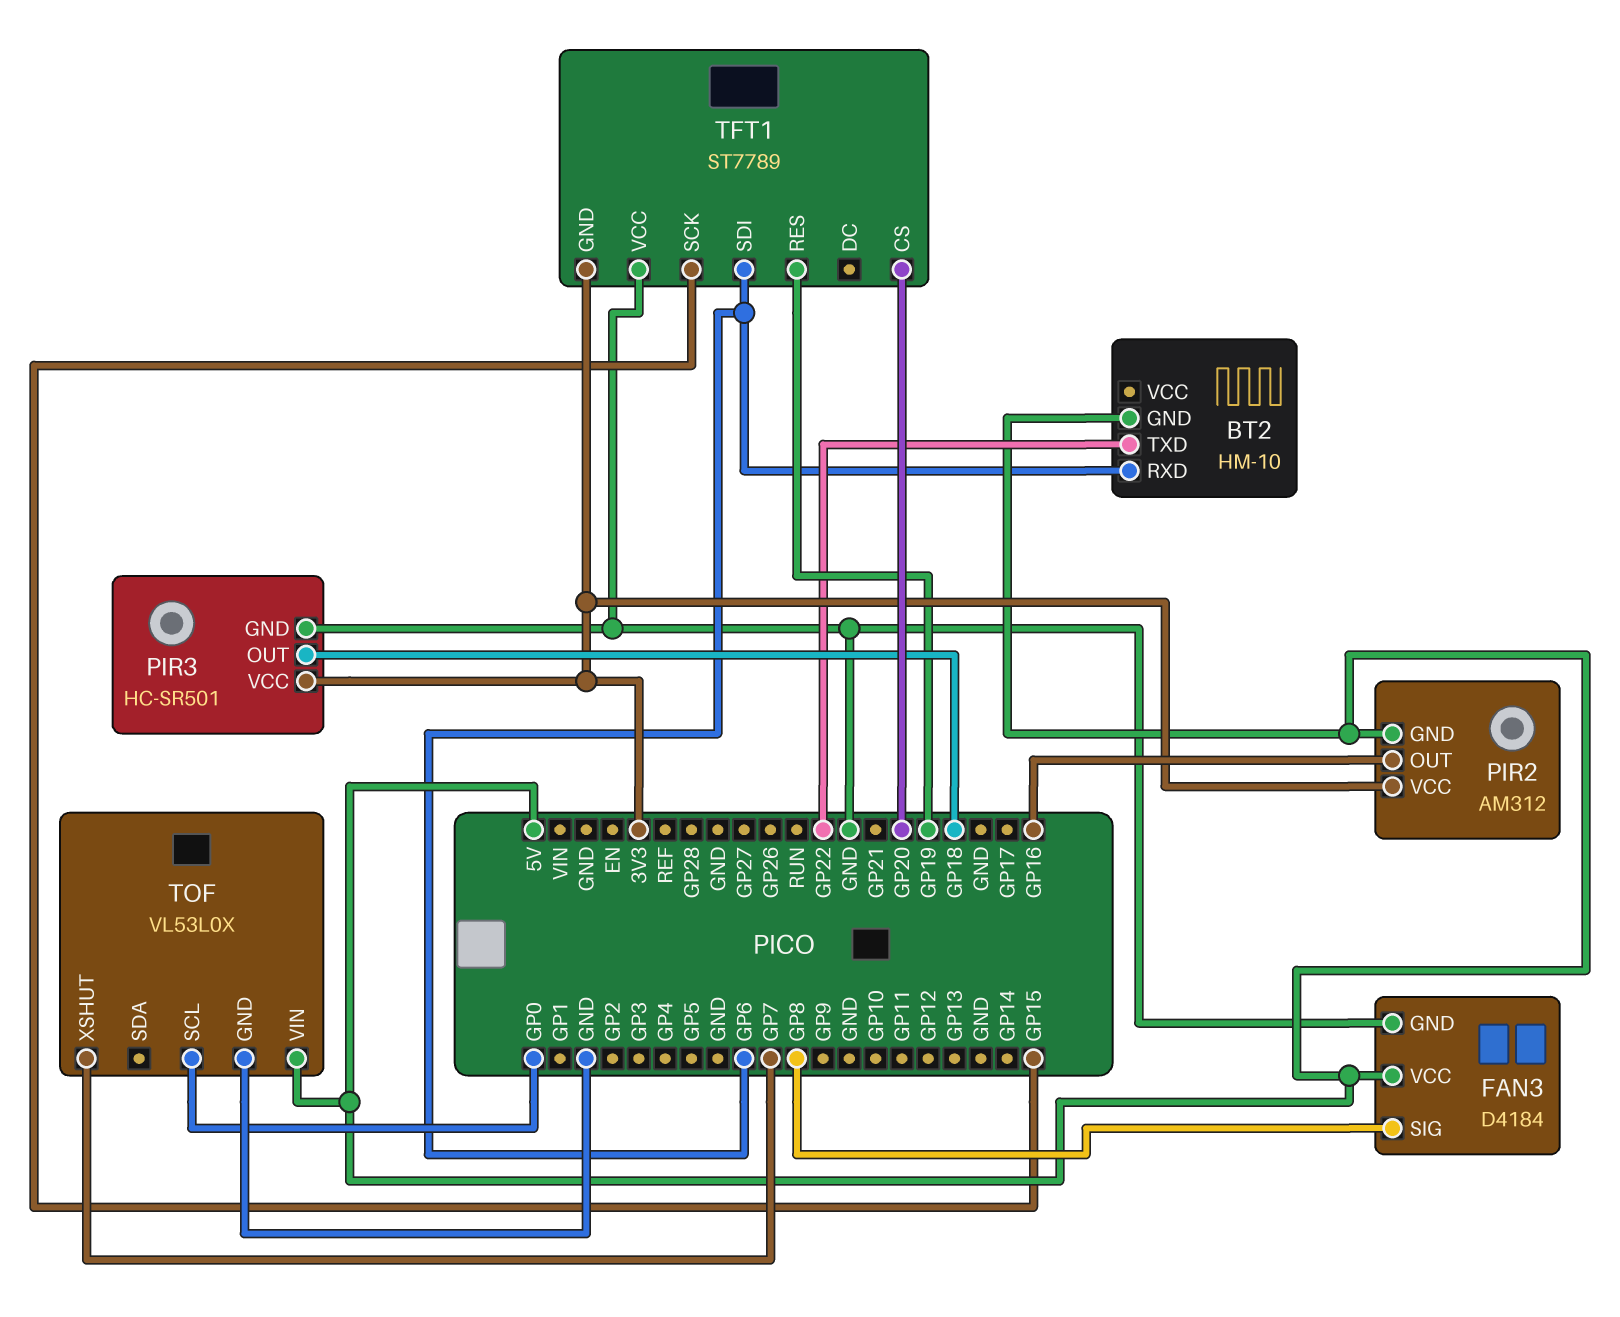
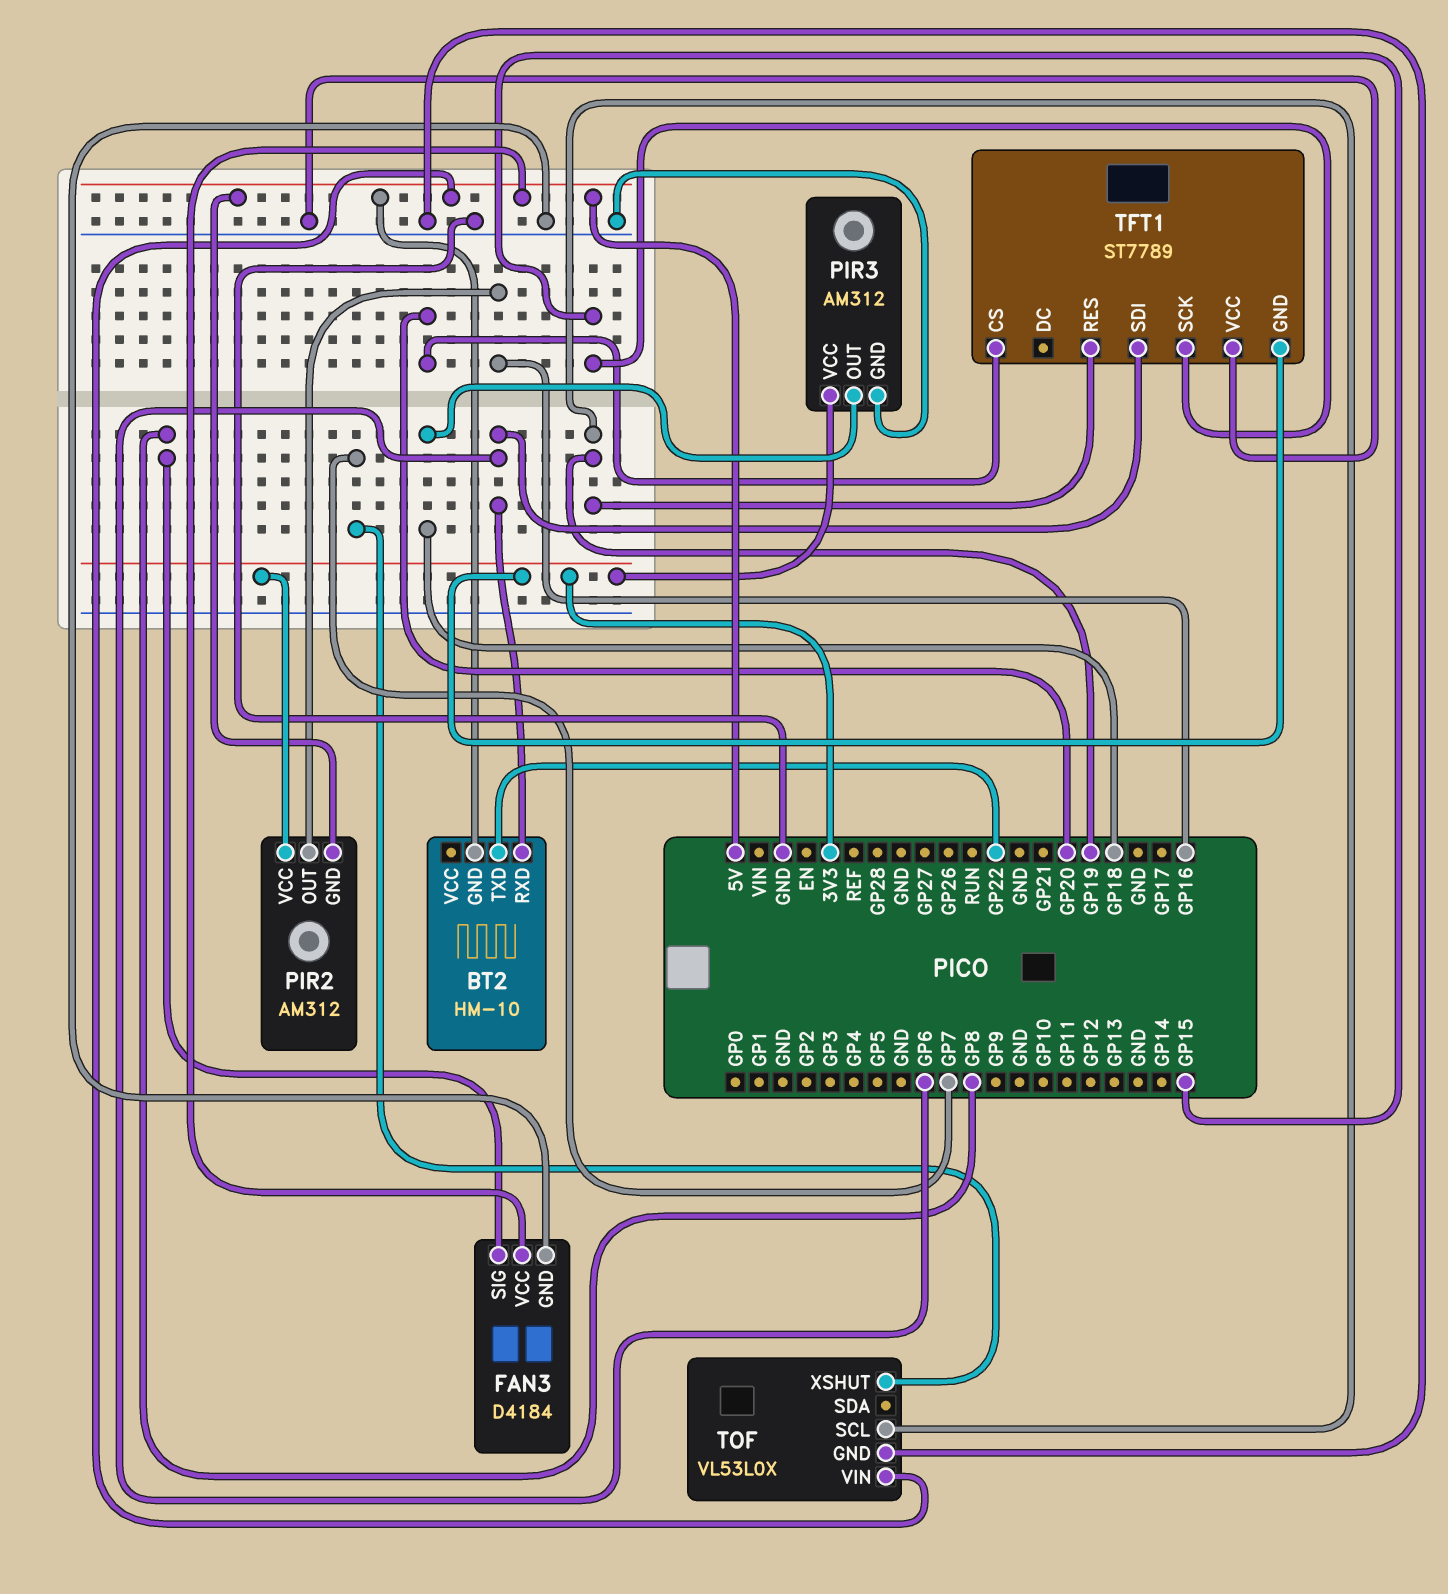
PIR3: HC-SR501 -> AM312
TOF pin SCL: GP0 -> GP19

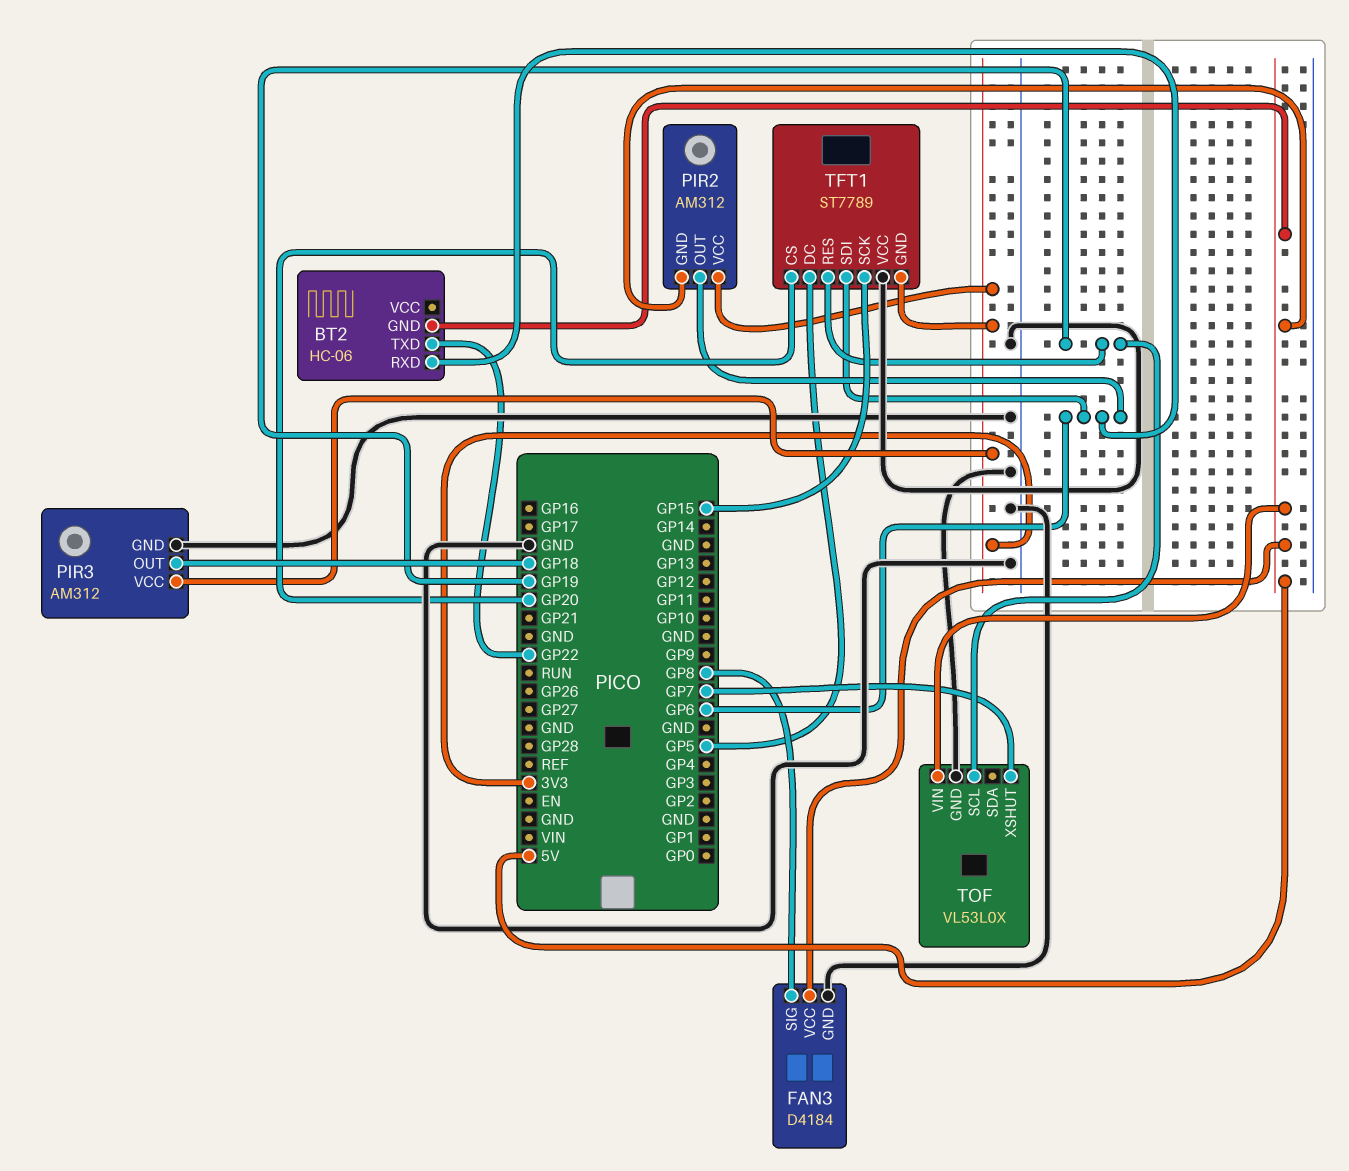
BT2: HM-10 -> HC-06
PIR2 pin OUT: GP16 -> GP6
TFT1 pin DC: none -> GP5

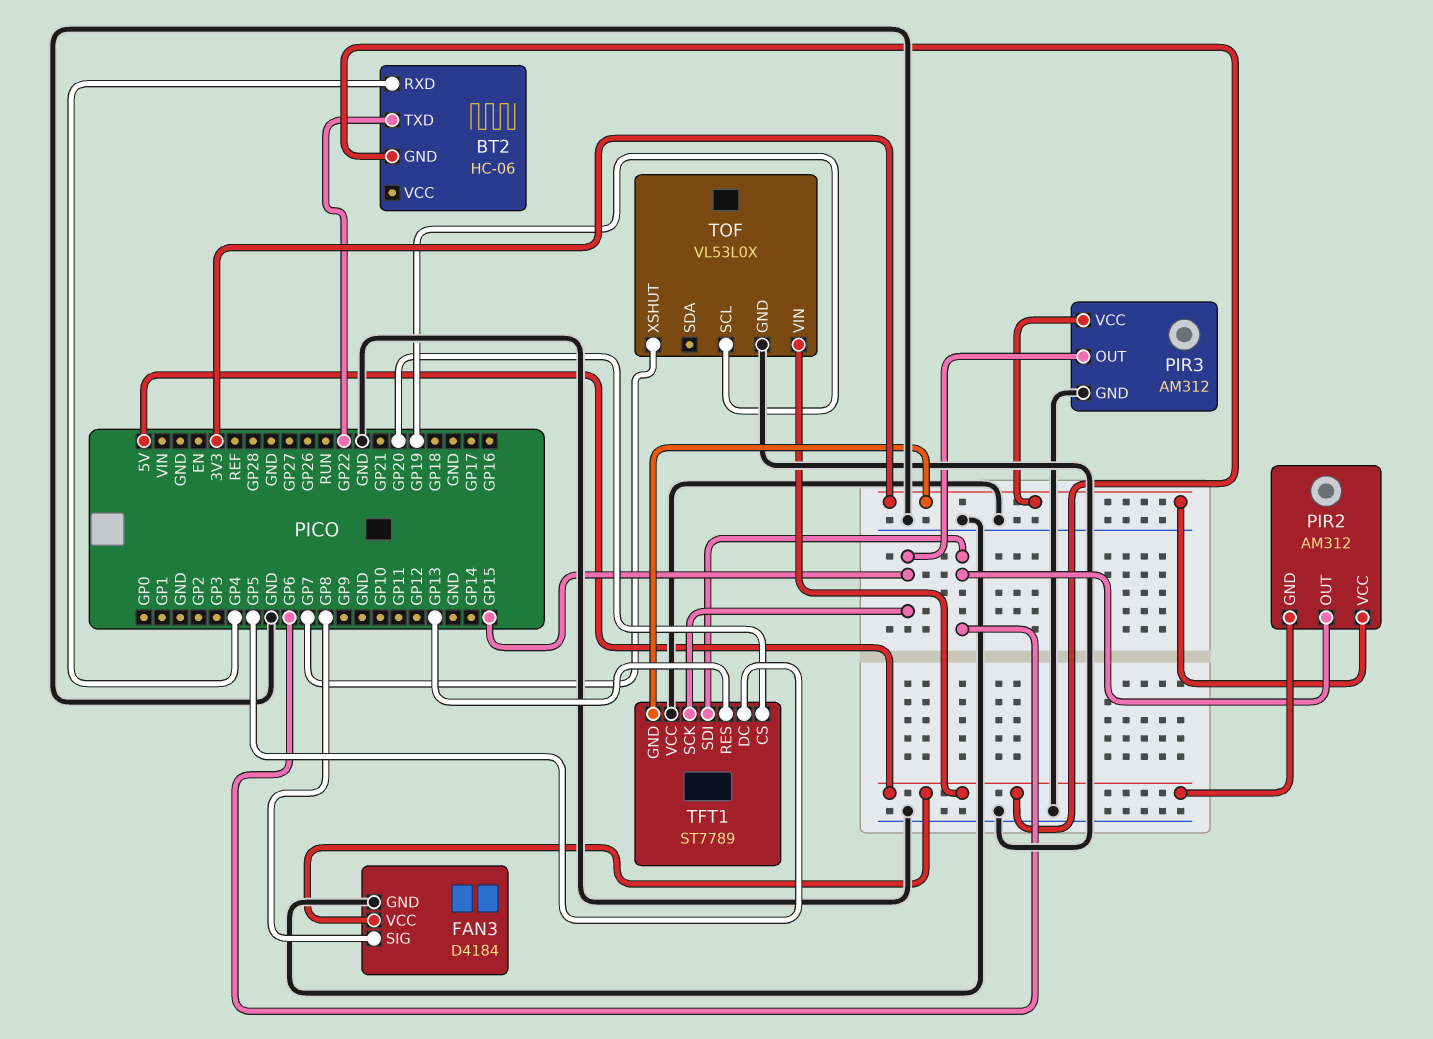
BT2 pin RXD: GP6 -> GP4
PIR3 pin OUT: GP18 -> GP15
TFT1 pin RES: GP19 -> GP13

